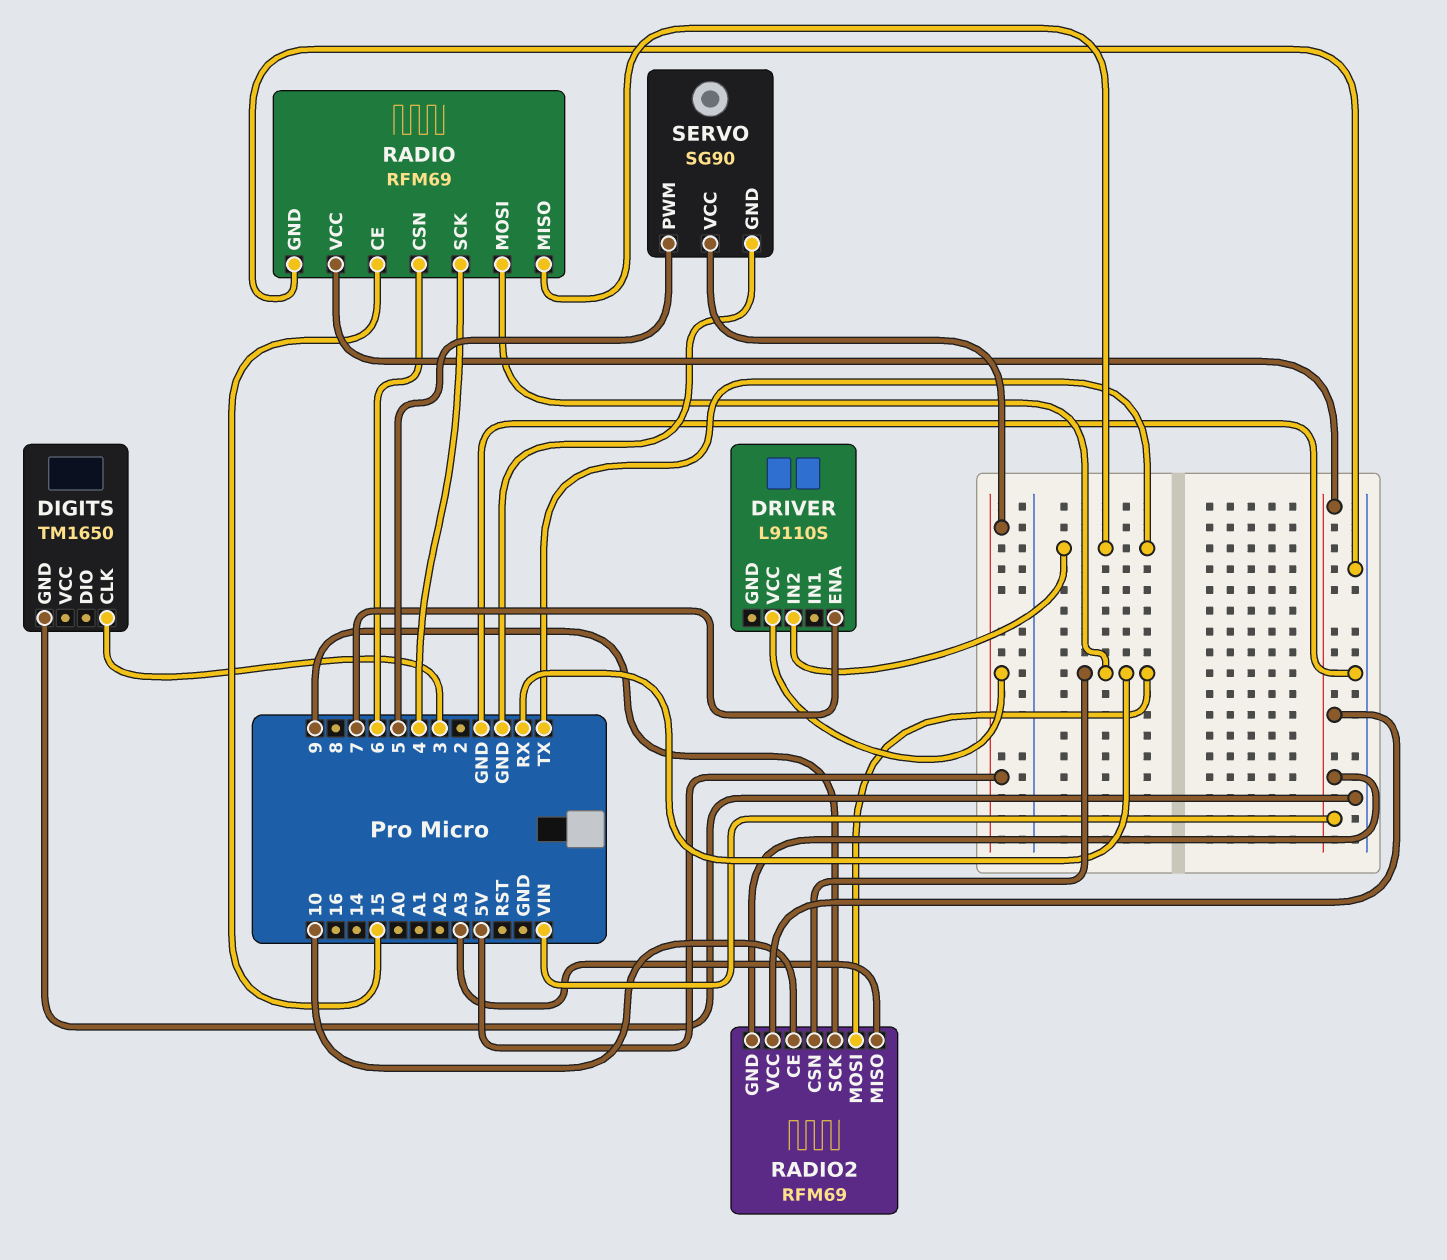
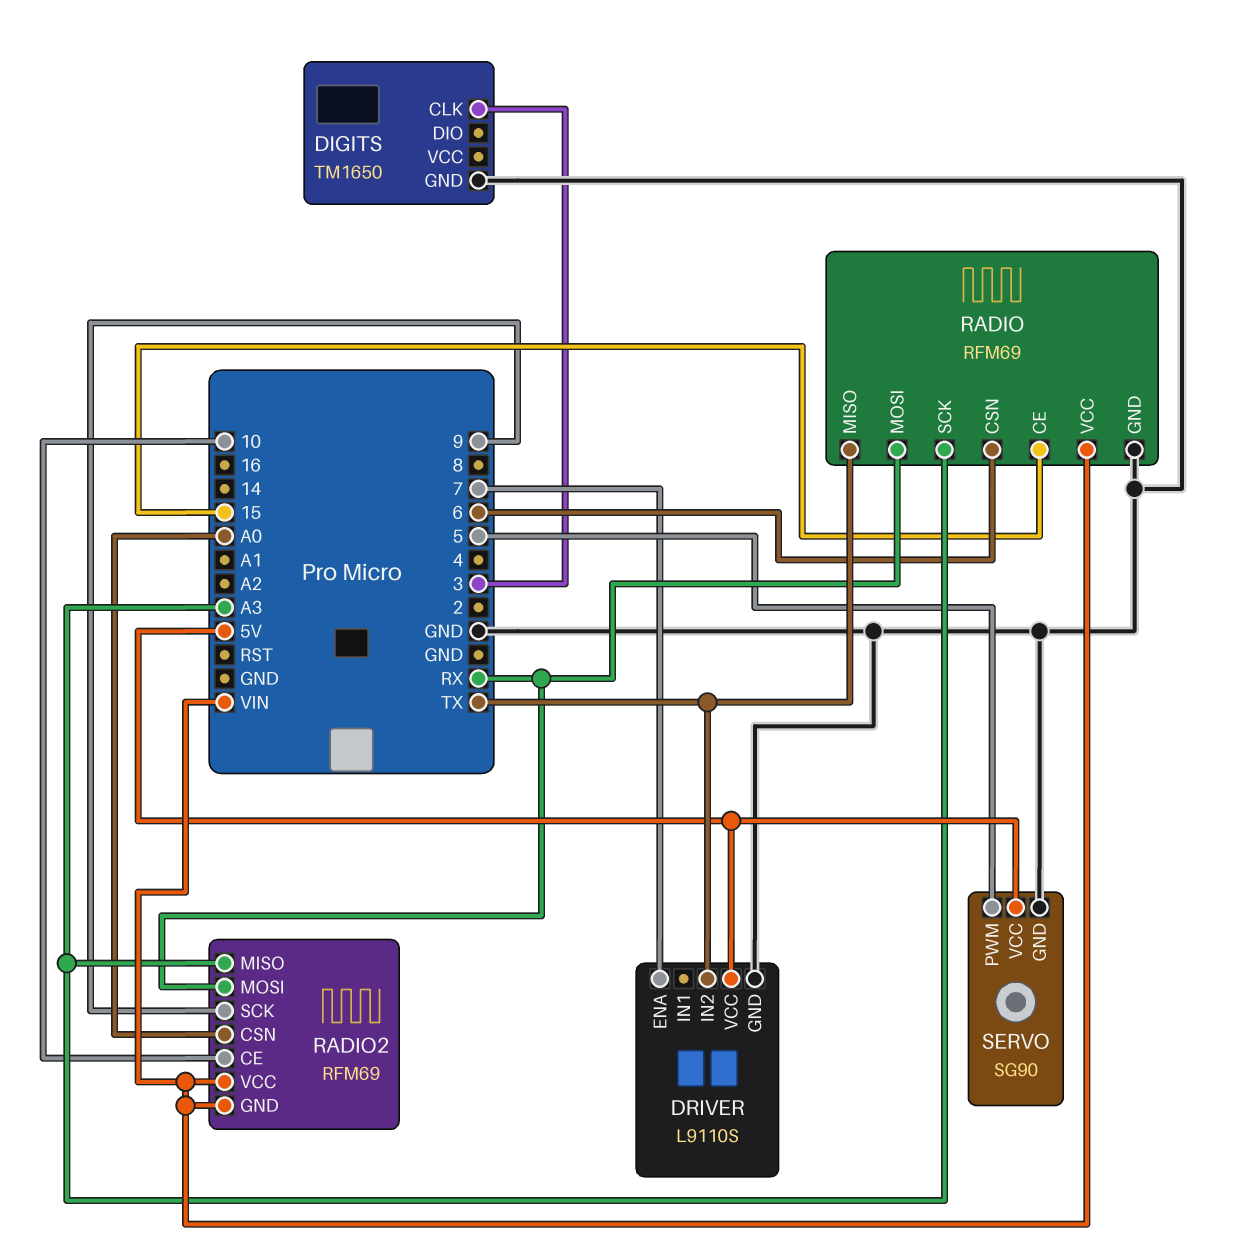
DRIVER pin GND: none -> GND
RADIO pin SCK: 4 -> A3
RADIO2 pin CSN: RX -> A0

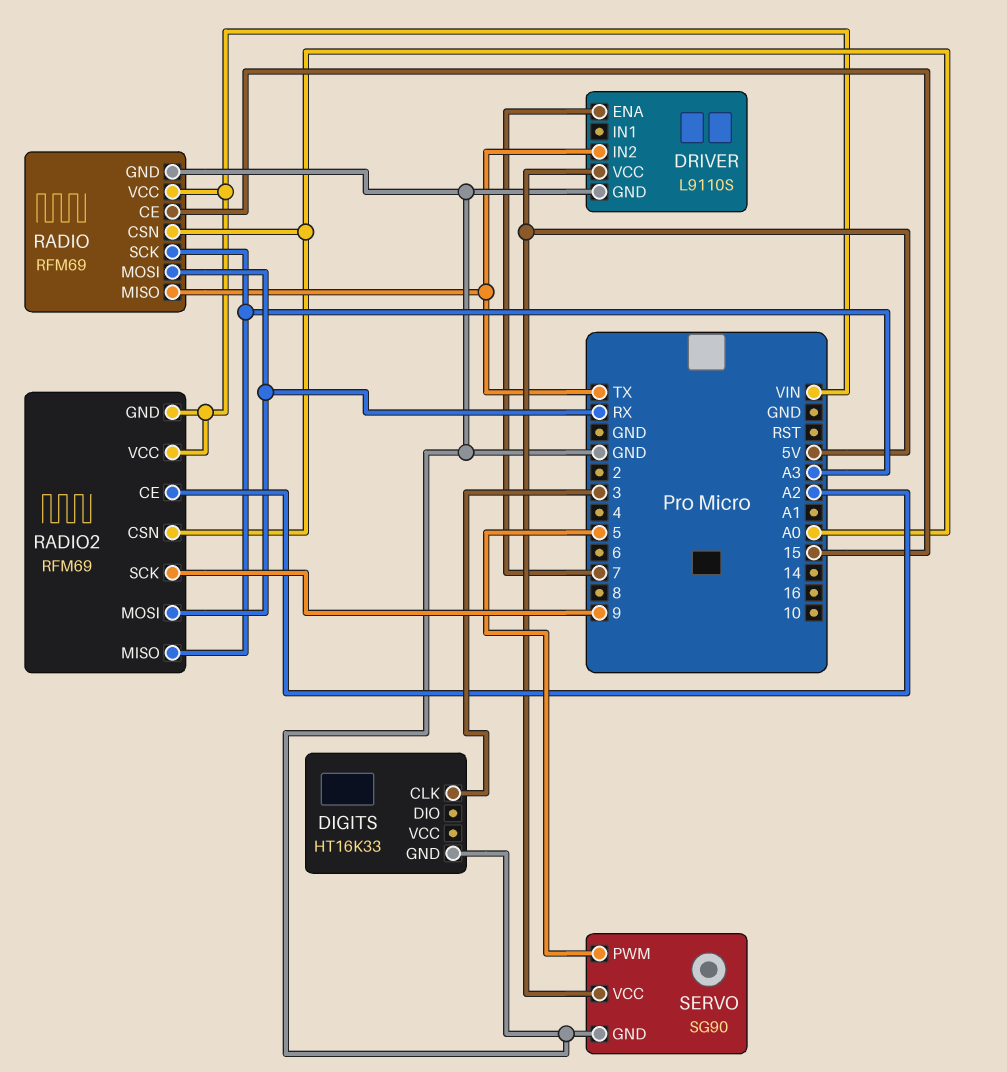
DIGITS: TM1650 -> HT16K33
RADIO pin CSN: 6 -> A0
RADIO2 pin CE: 10 -> A2

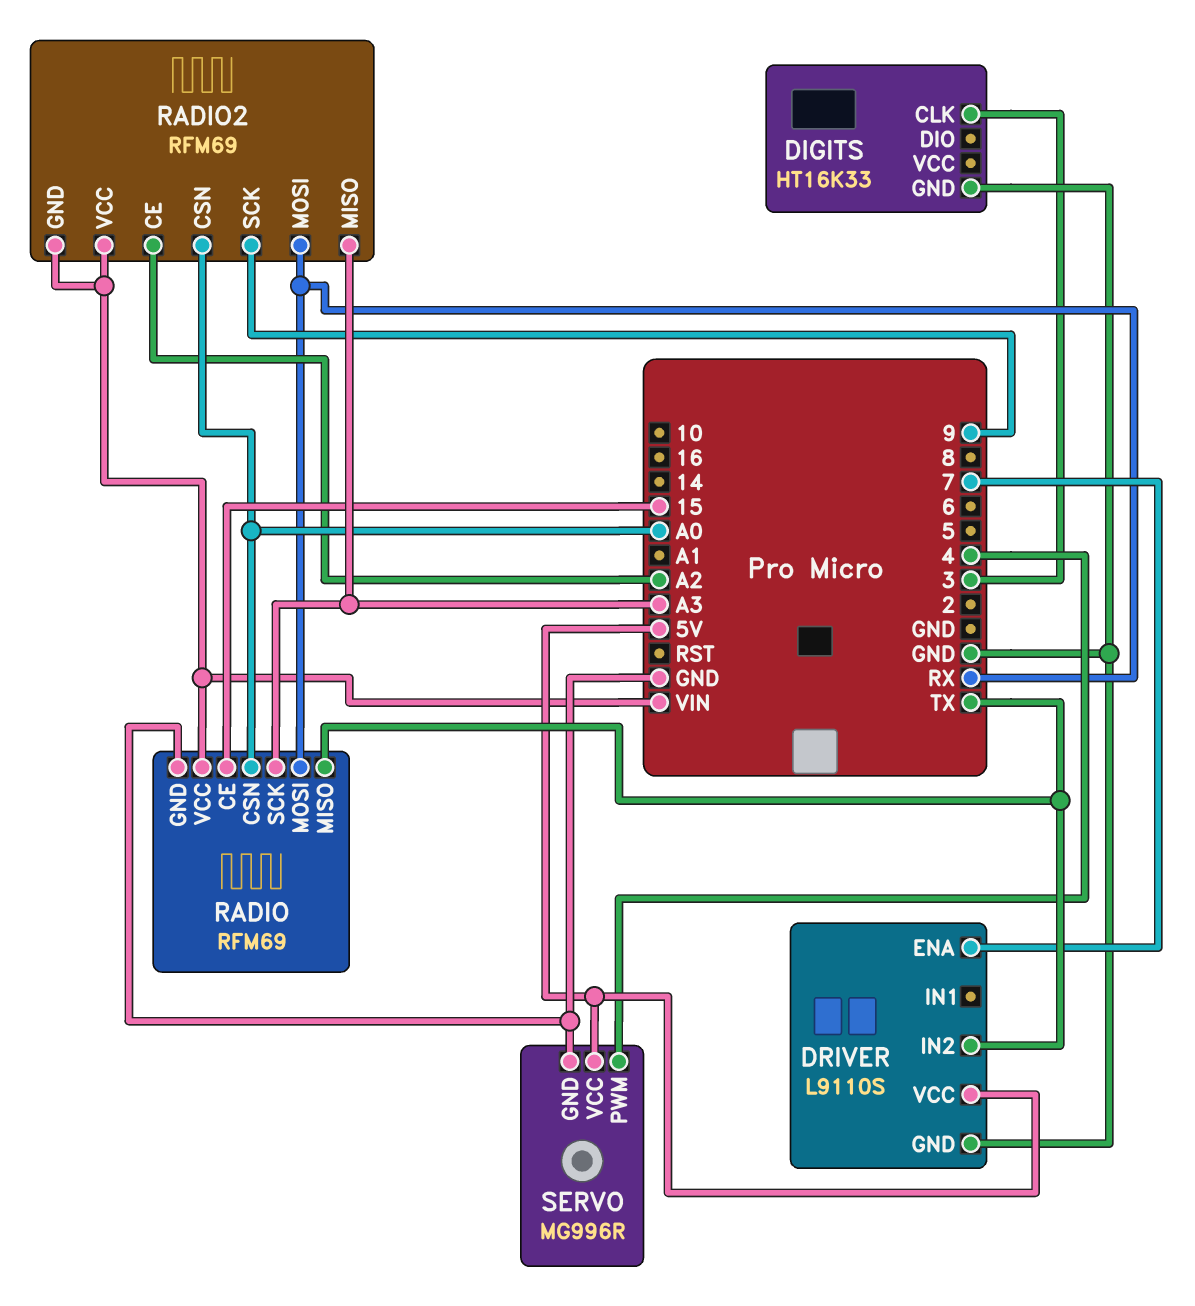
SERVO: SG90 -> MG996R
SERVO pin PWM: 5 -> 4

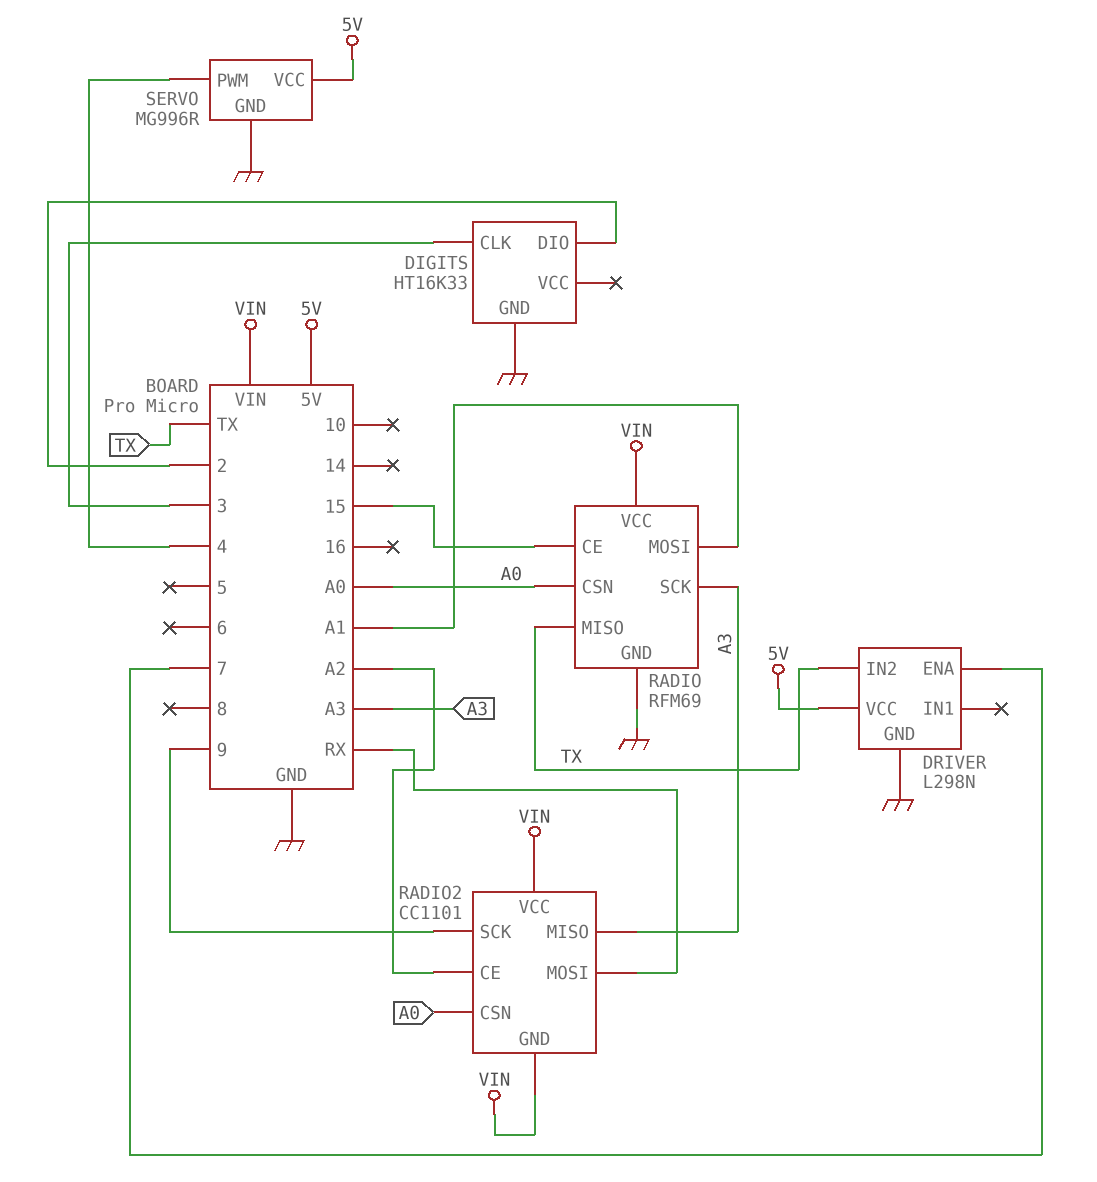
DIGITS pin DIO: none -> 2
DRIVER: L9110S -> L298N
RADIO pin MOSI: RX -> A1
RADIO2: RFM69 -> CC1101

